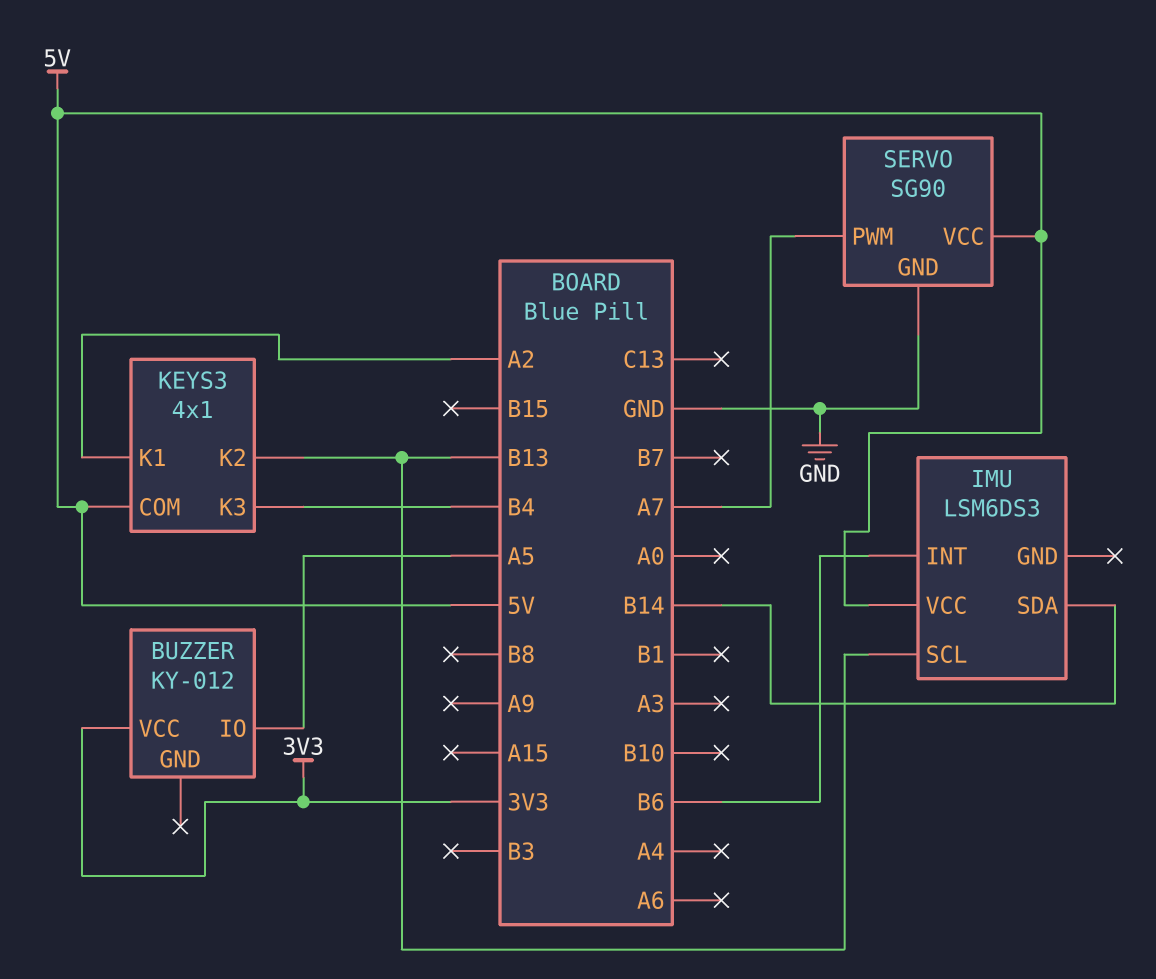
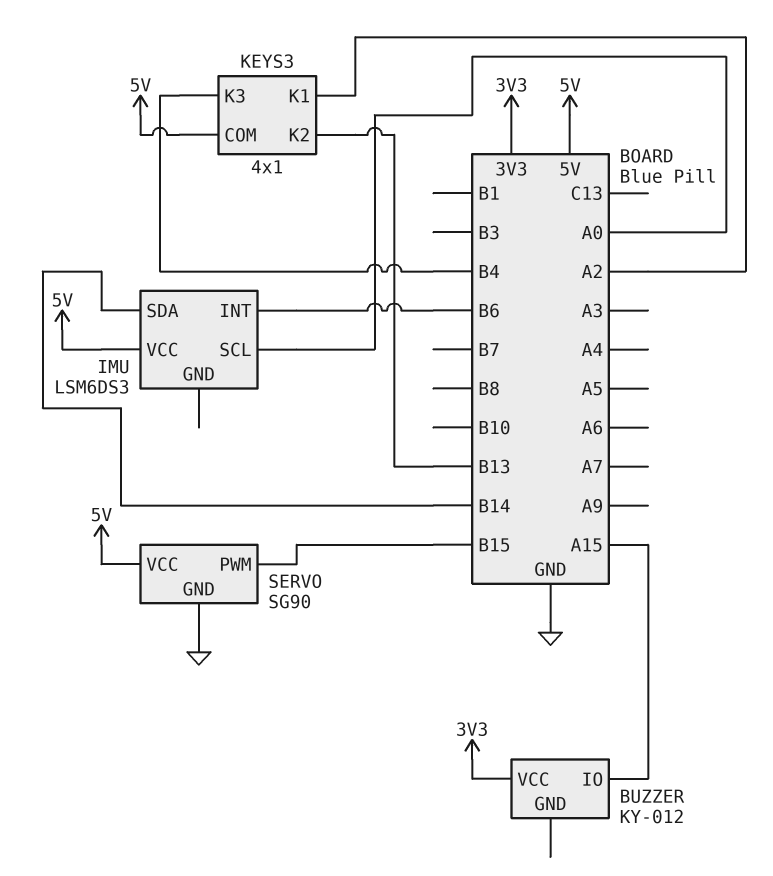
BUZZER pin IO: A5 -> A15
IMU pin SCL: B13 -> A0
SERVO pin PWM: A7 -> B15

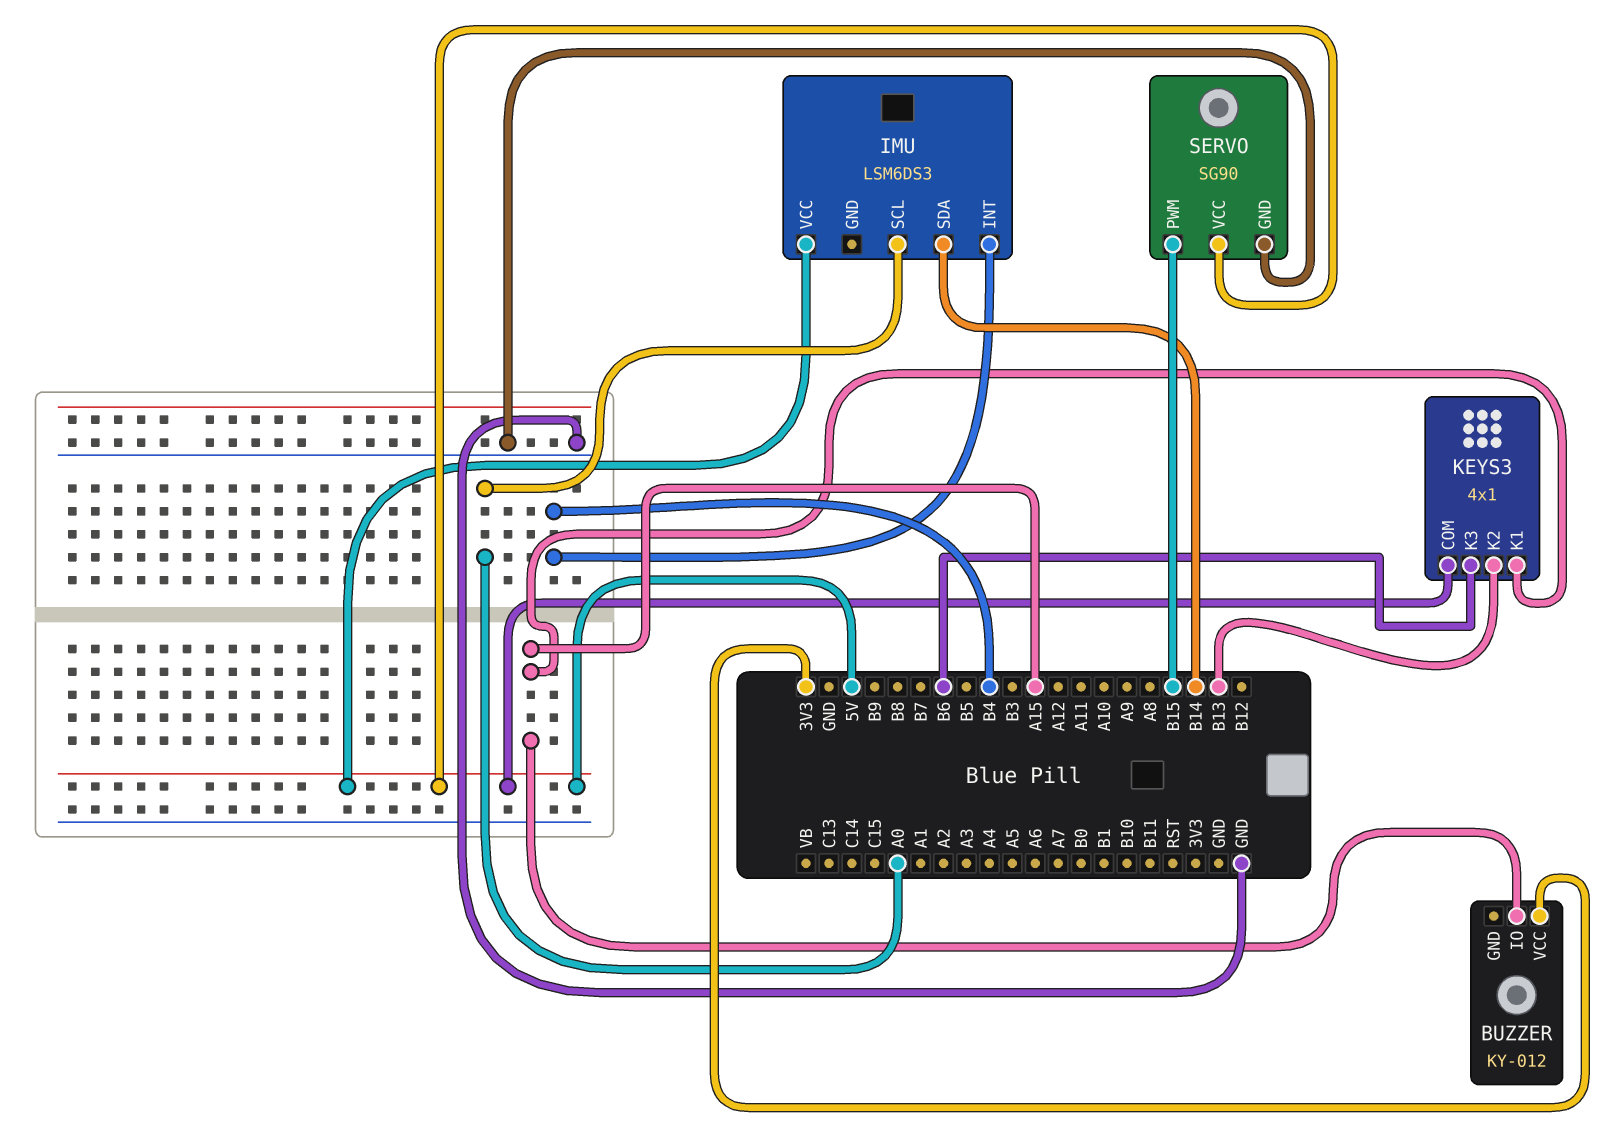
IMU pin INT: B6 -> B4
KEYS3 pin K1: A2 -> A15
KEYS3 pin K3: B4 -> B6

